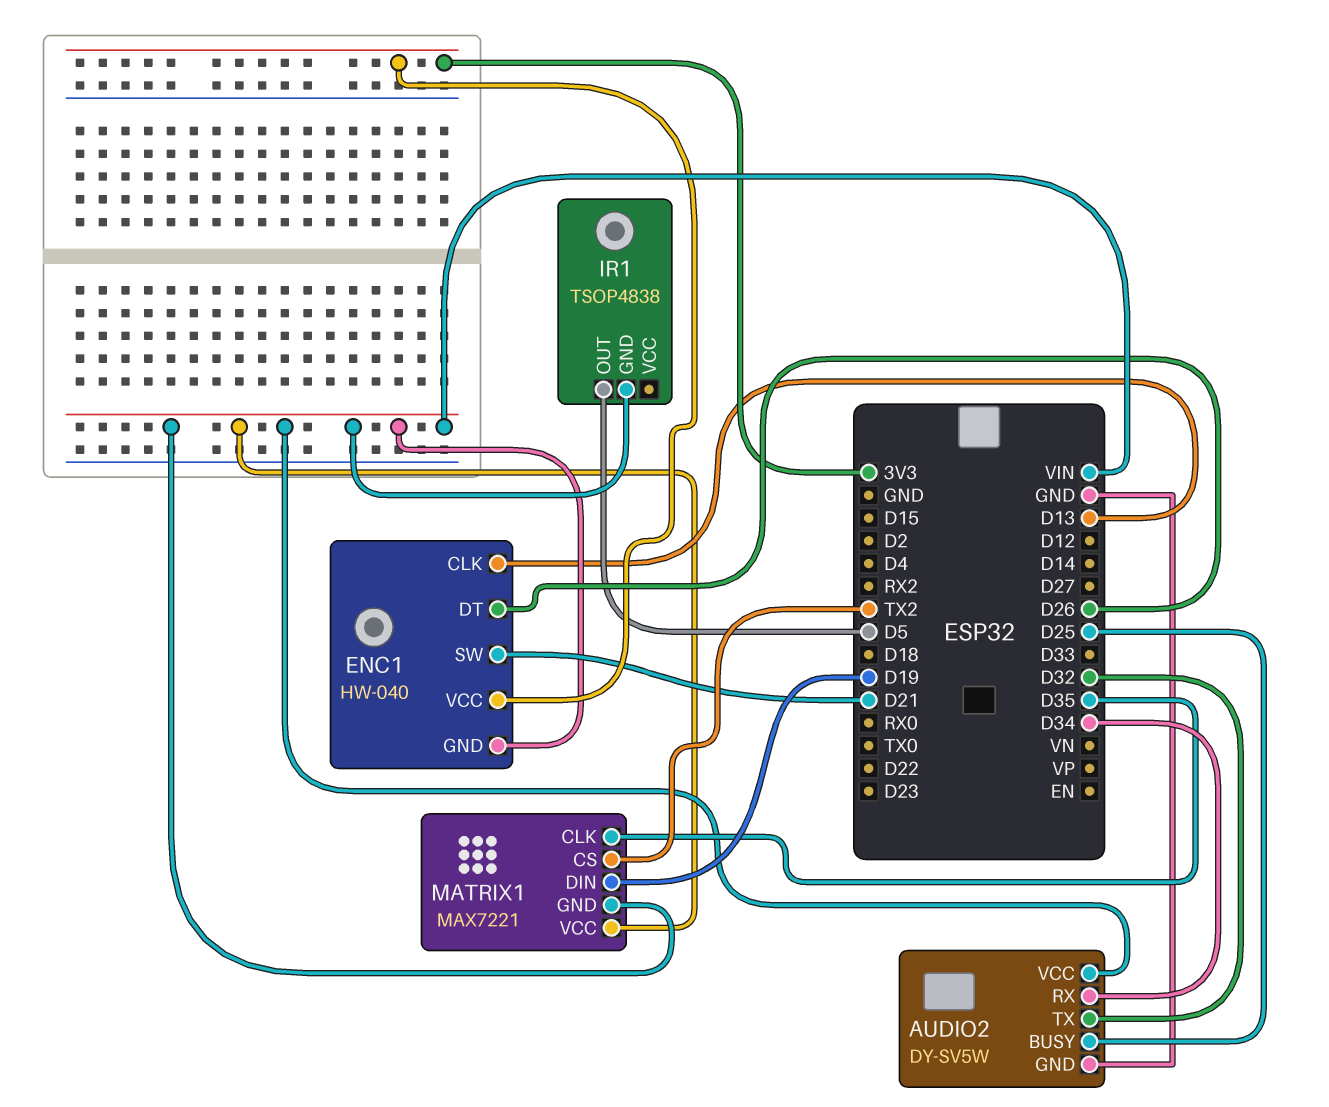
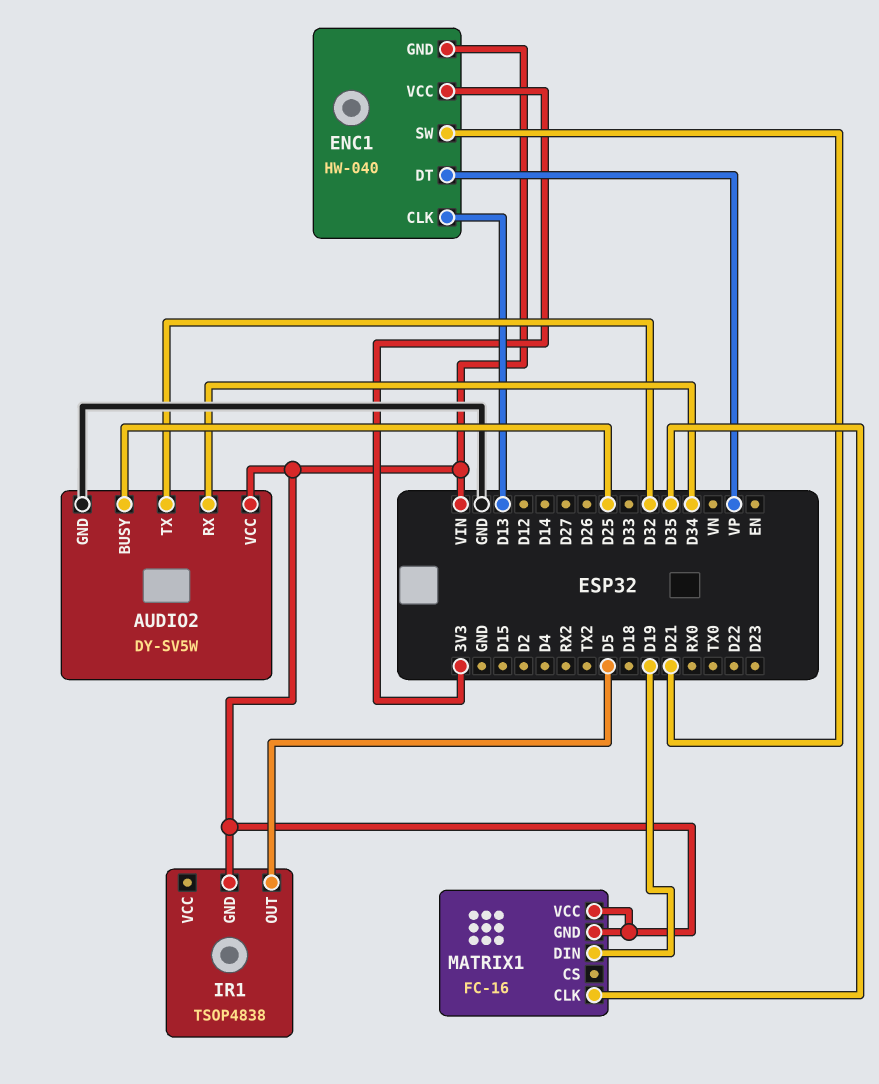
ENC1 pin DT: D26 -> VP
MATRIX1: MAX7221 -> FC-16
MATRIX1 pin CS: TX2 -> none

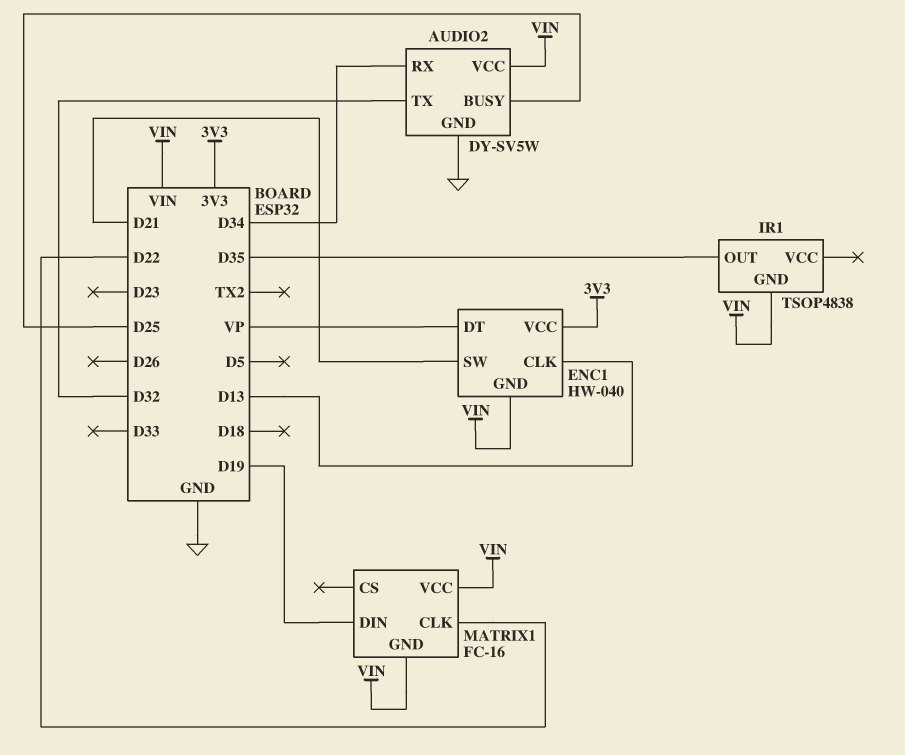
IR1 pin OUT: D5 -> D35
MATRIX1 pin CLK: D35 -> D22

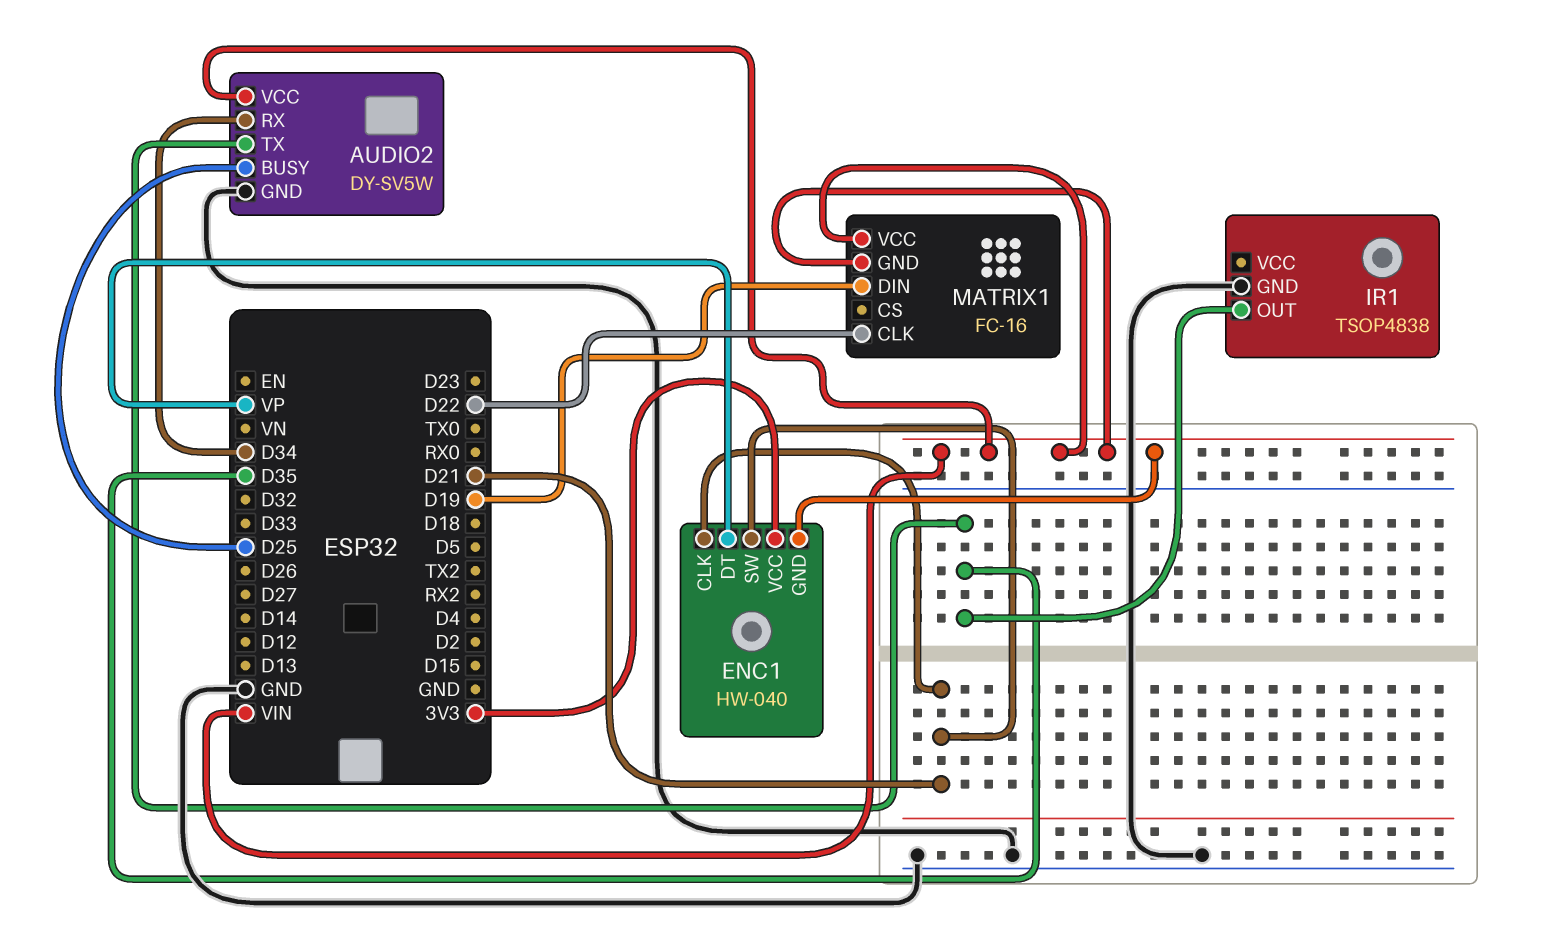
AUDIO2 pin TX: D32 -> D35
ENC1 pin CLK: D13 -> D21
IR1 pin GND: VIN -> GND

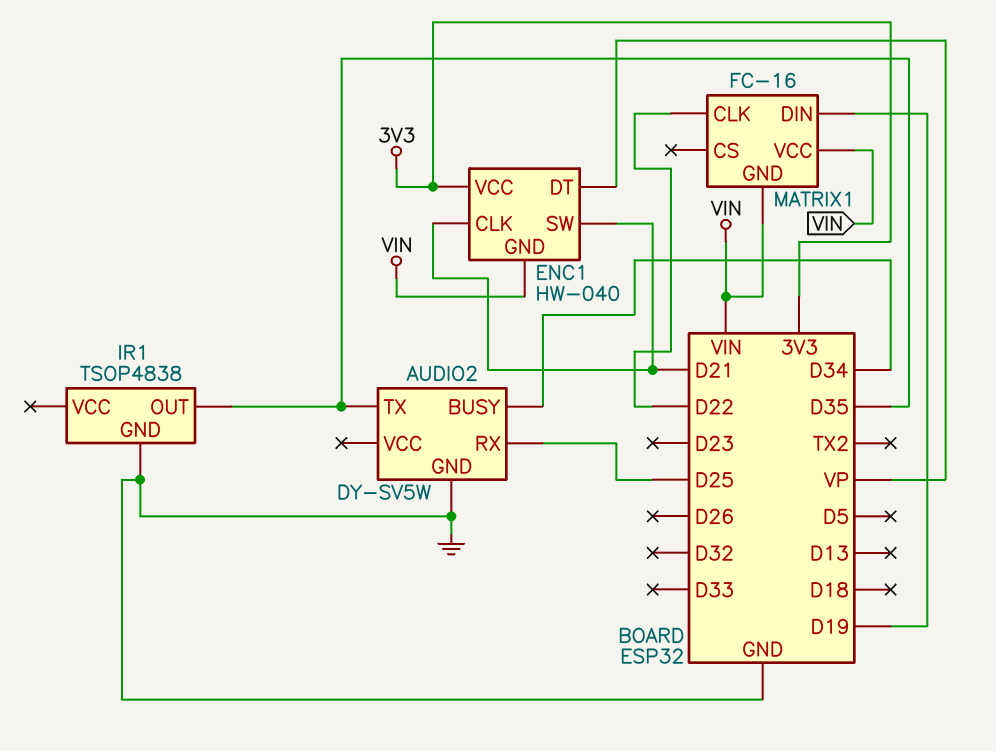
AUDIO2 pin BUSY: D25 -> D34
AUDIO2 pin RX: D34 -> D25
AUDIO2 pin VCC: VIN -> none

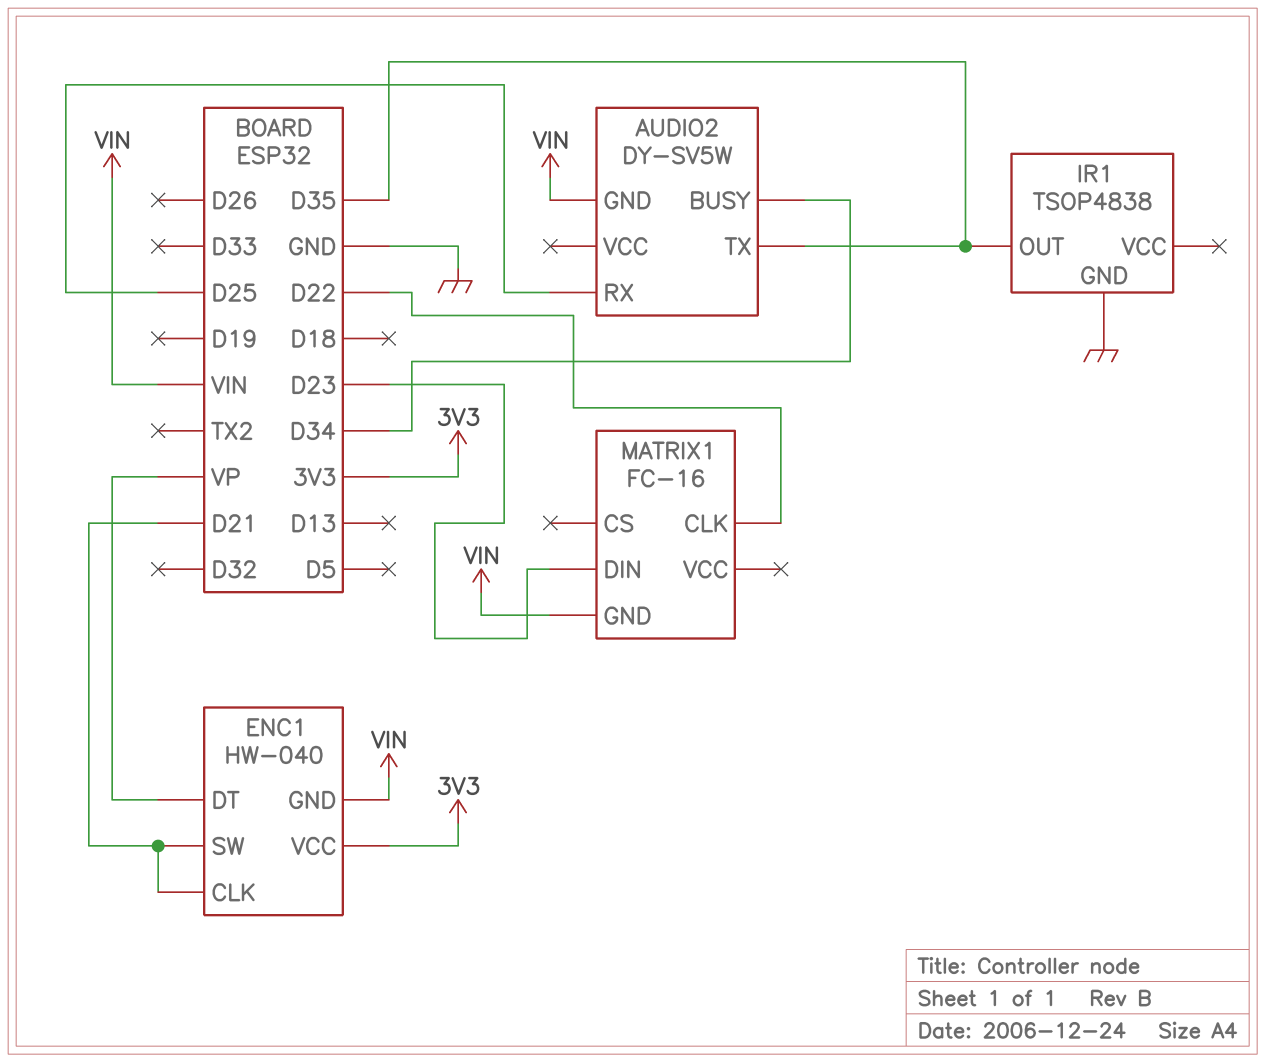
AUDIO2 pin GND: GND -> VIN
MATRIX1 pin DIN: D19 -> D23
MATRIX1 pin VCC: VIN -> none

